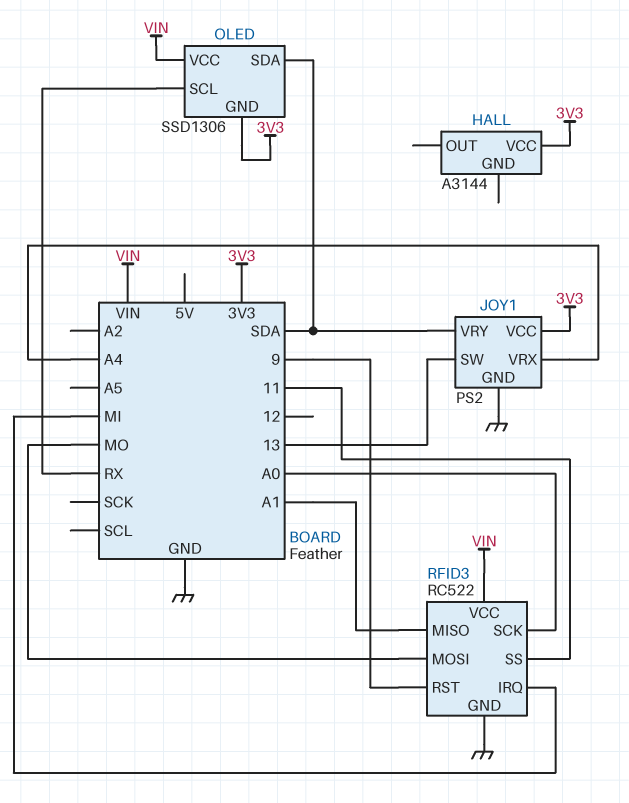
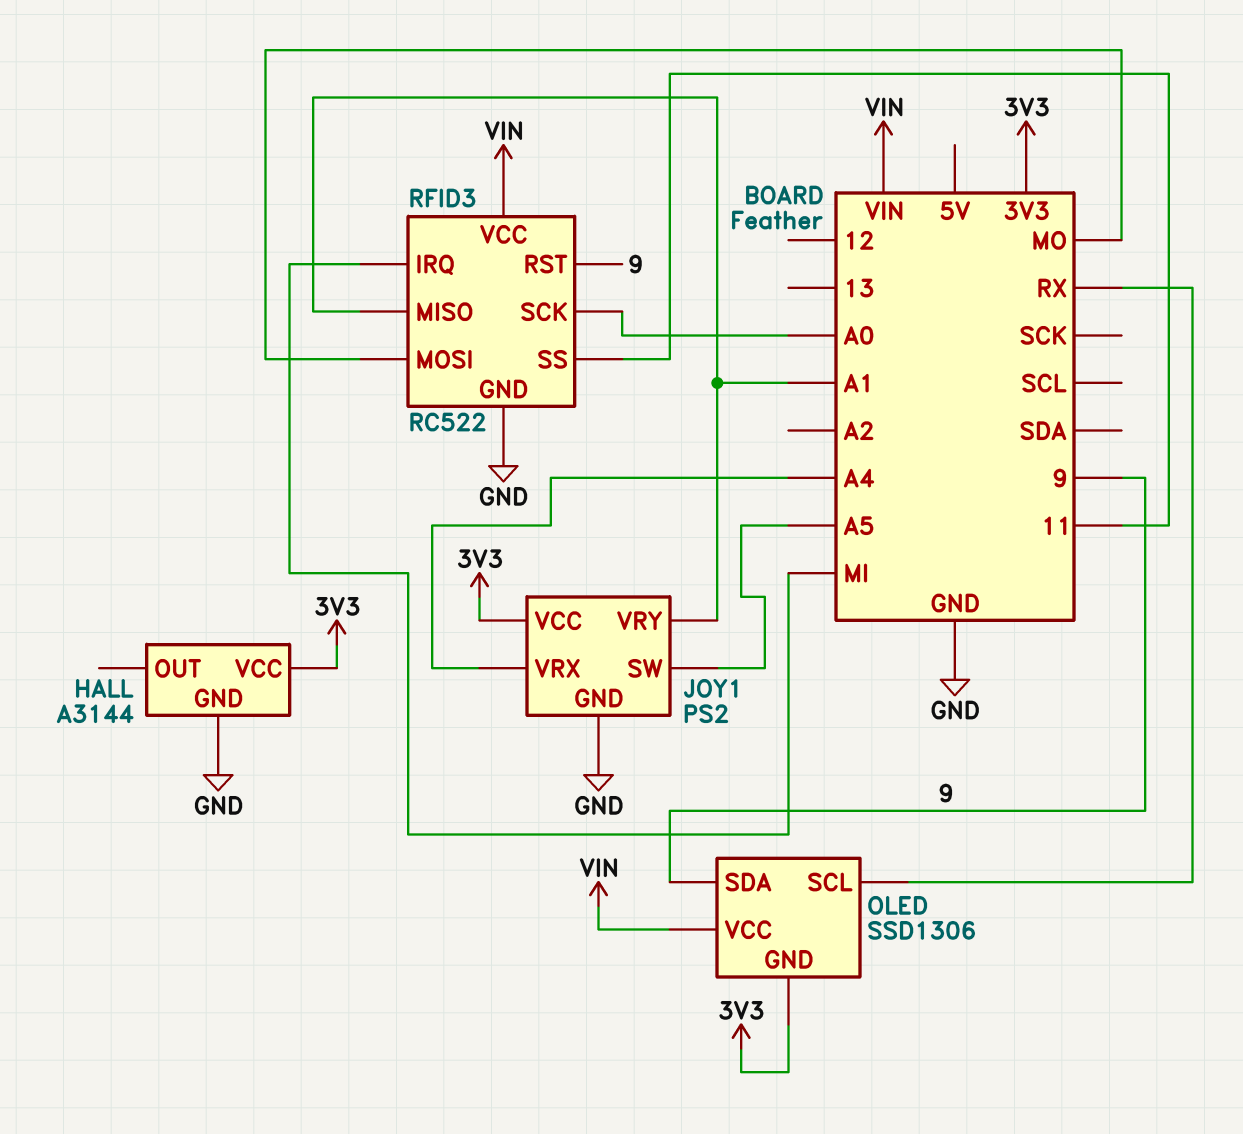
HALL pin GND: none -> GND
JOY1 pin SW: 13 -> A5
JOY1 pin VRY: SDA -> A1
OLED pin SDA: SDA -> 9

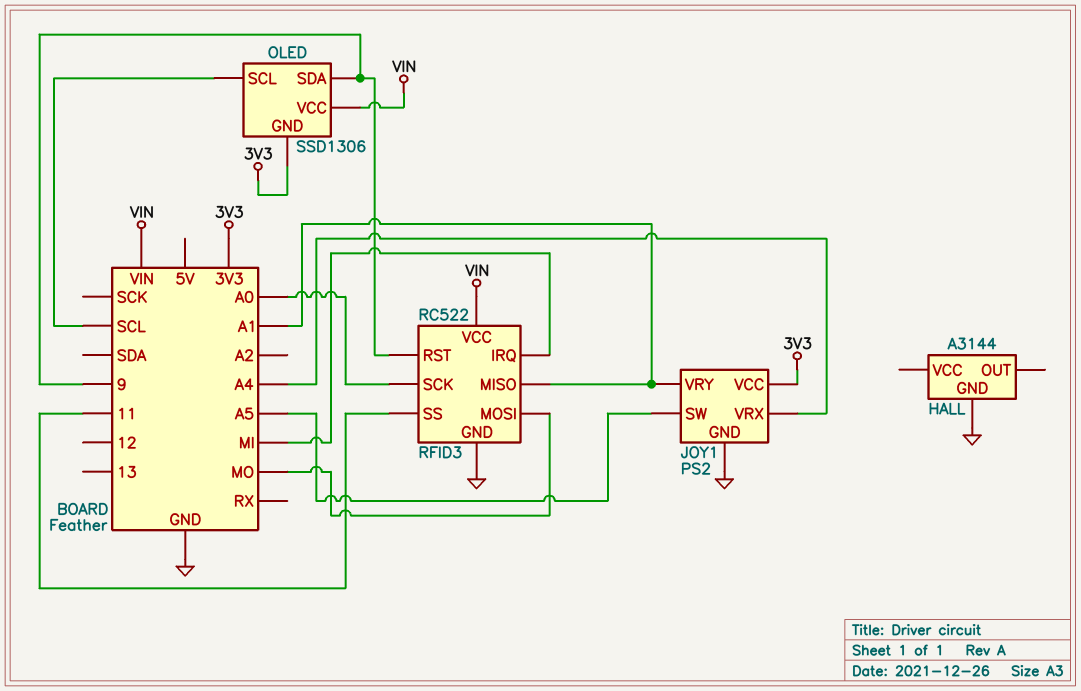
HALL pin VCC: 3V3 -> none
OLED pin SCL: RX -> SCL

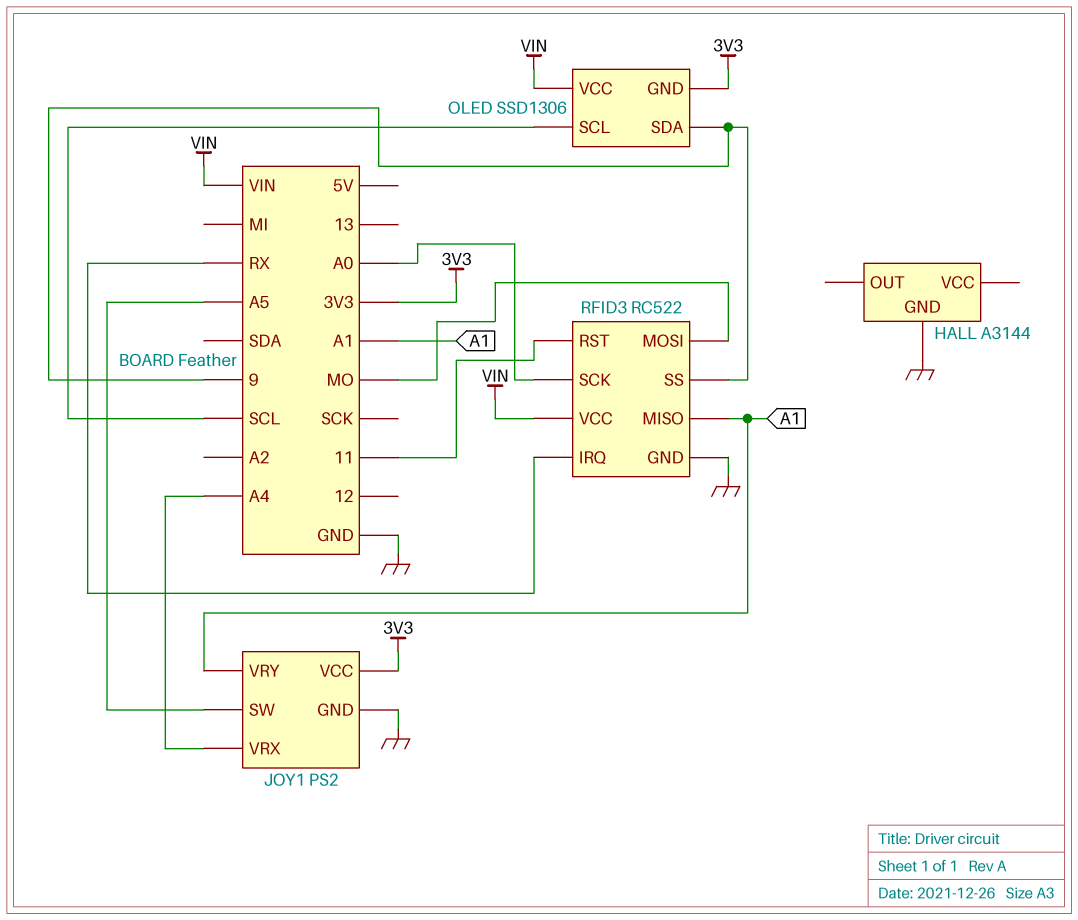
RFID3 pin IRQ: MI -> RX
RFID3 pin RST: 9 -> 11
RFID3 pin SS: 11 -> 9

